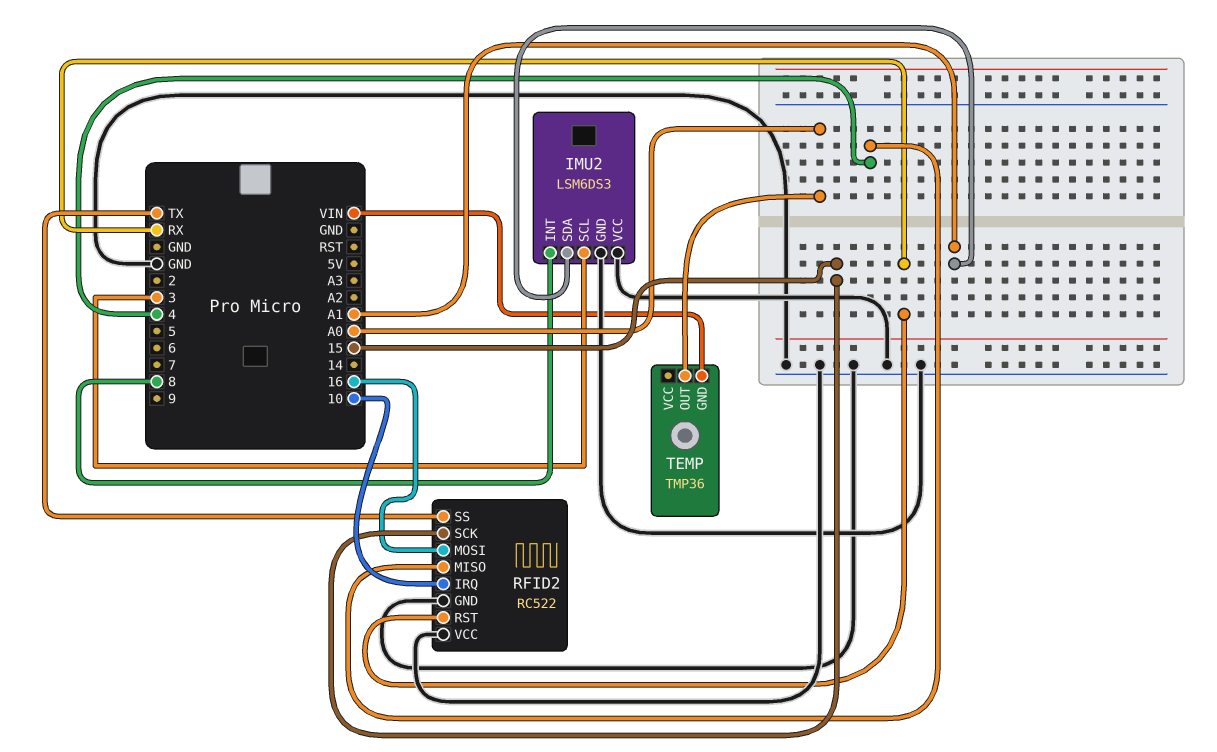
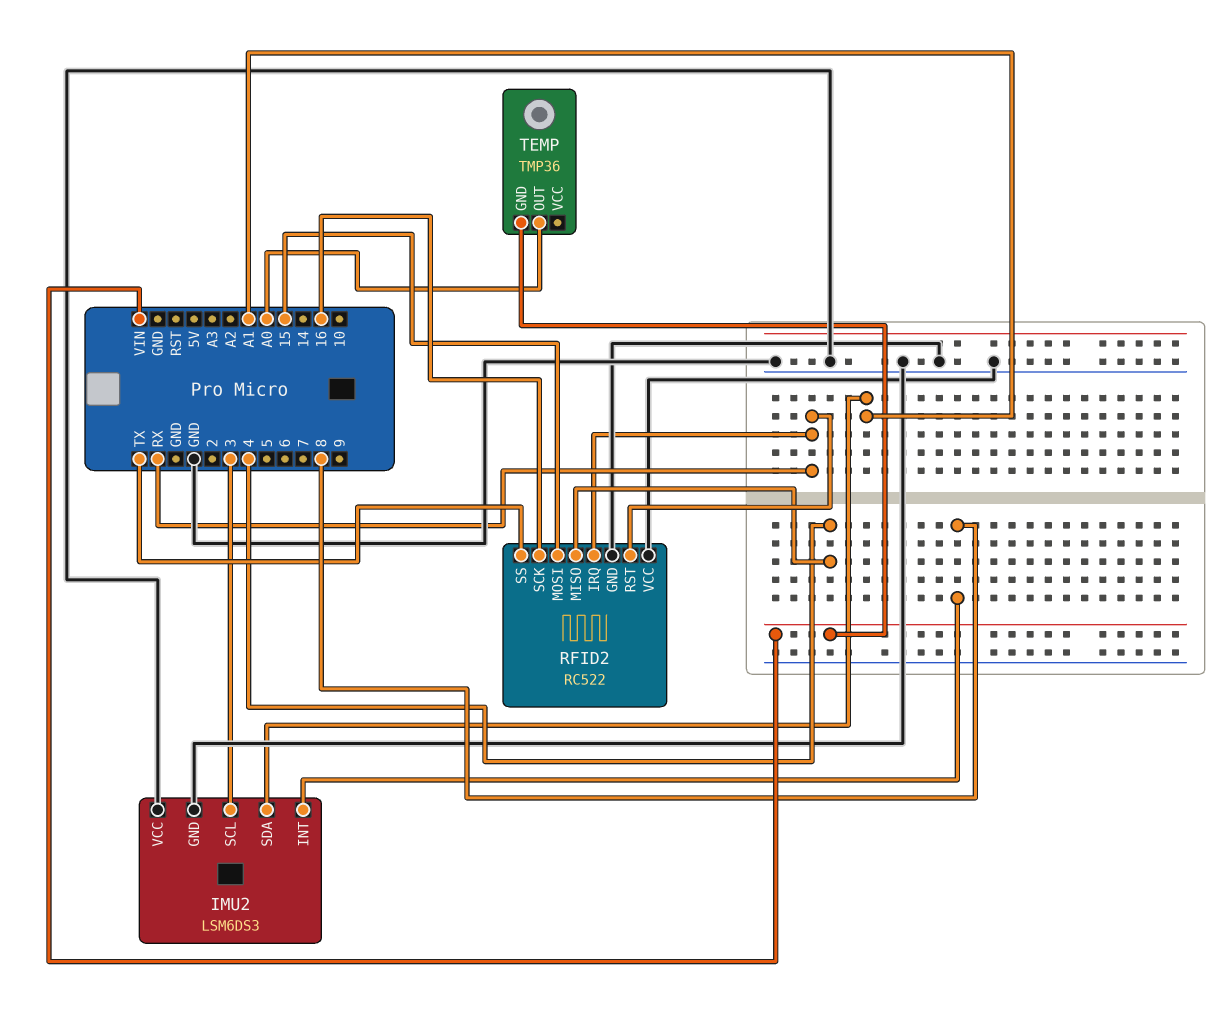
RFID2 pin IRQ: 10 -> RX
RFID2 pin MOSI: 16 -> 15
RFID2 pin SCK: 15 -> 16

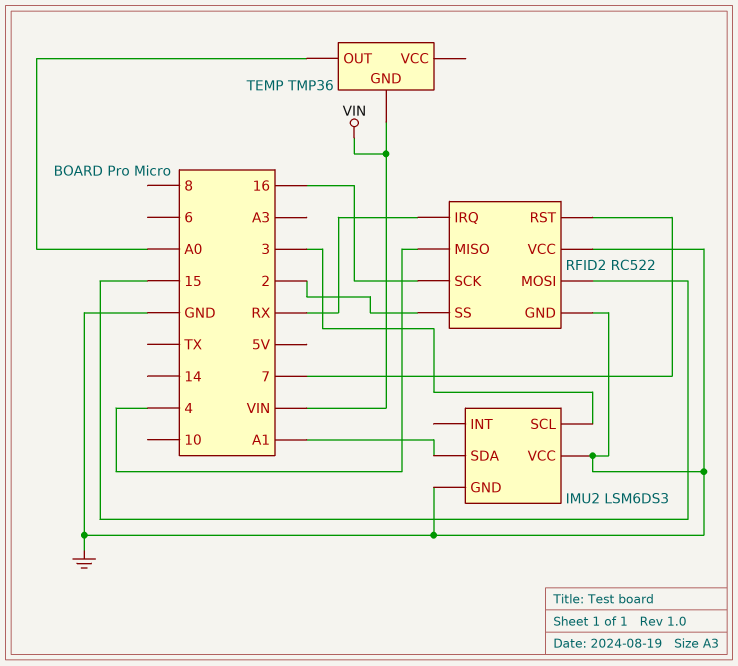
IMU2 pin INT: 8 -> none
RFID2 pin RST: RX -> 7
RFID2 pin SS: TX -> 2

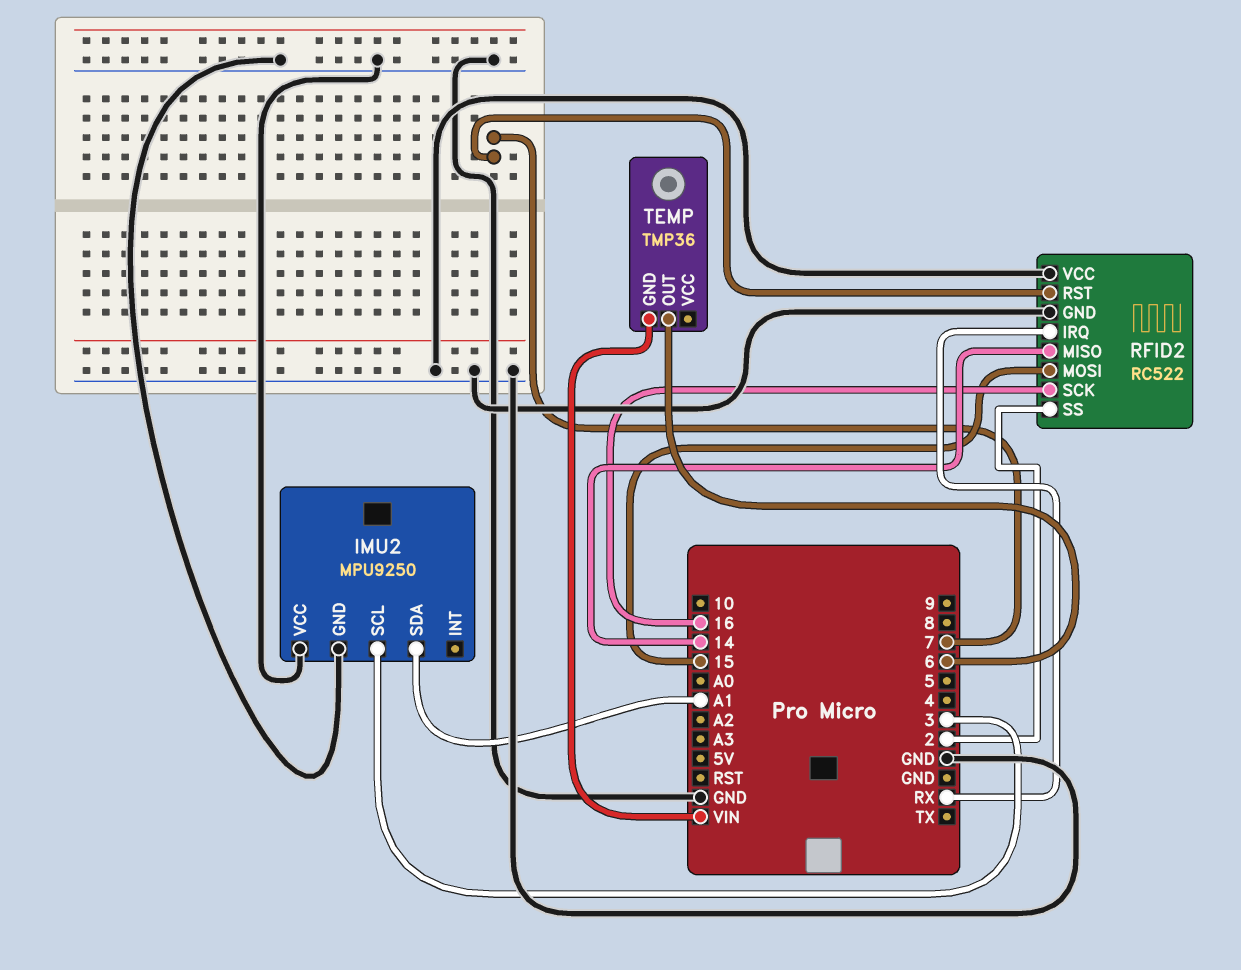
IMU2: LSM6DS3 -> MPU9250
RFID2 pin MISO: 4 -> 14
TEMP pin OUT: A0 -> 6

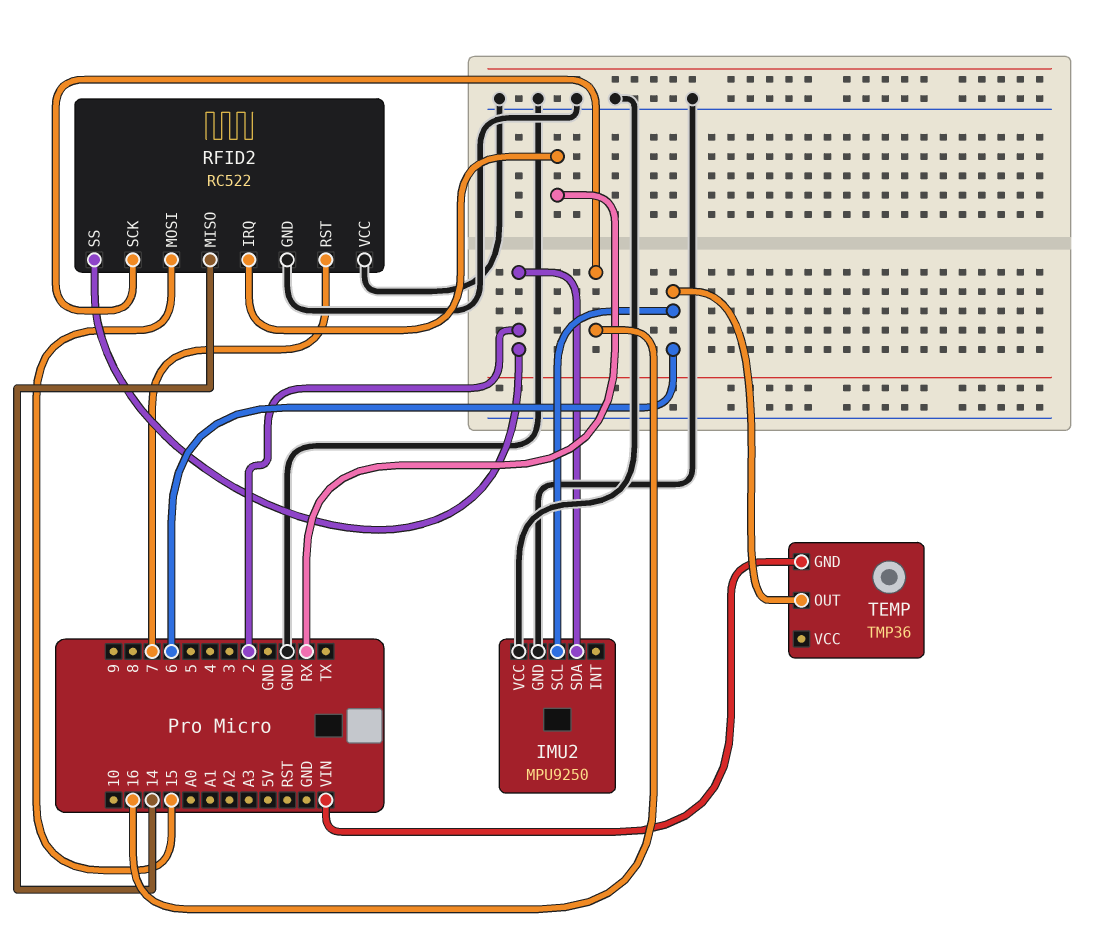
IMU2 pin SCL: 3 -> 6
IMU2 pin SDA: A1 -> 2

